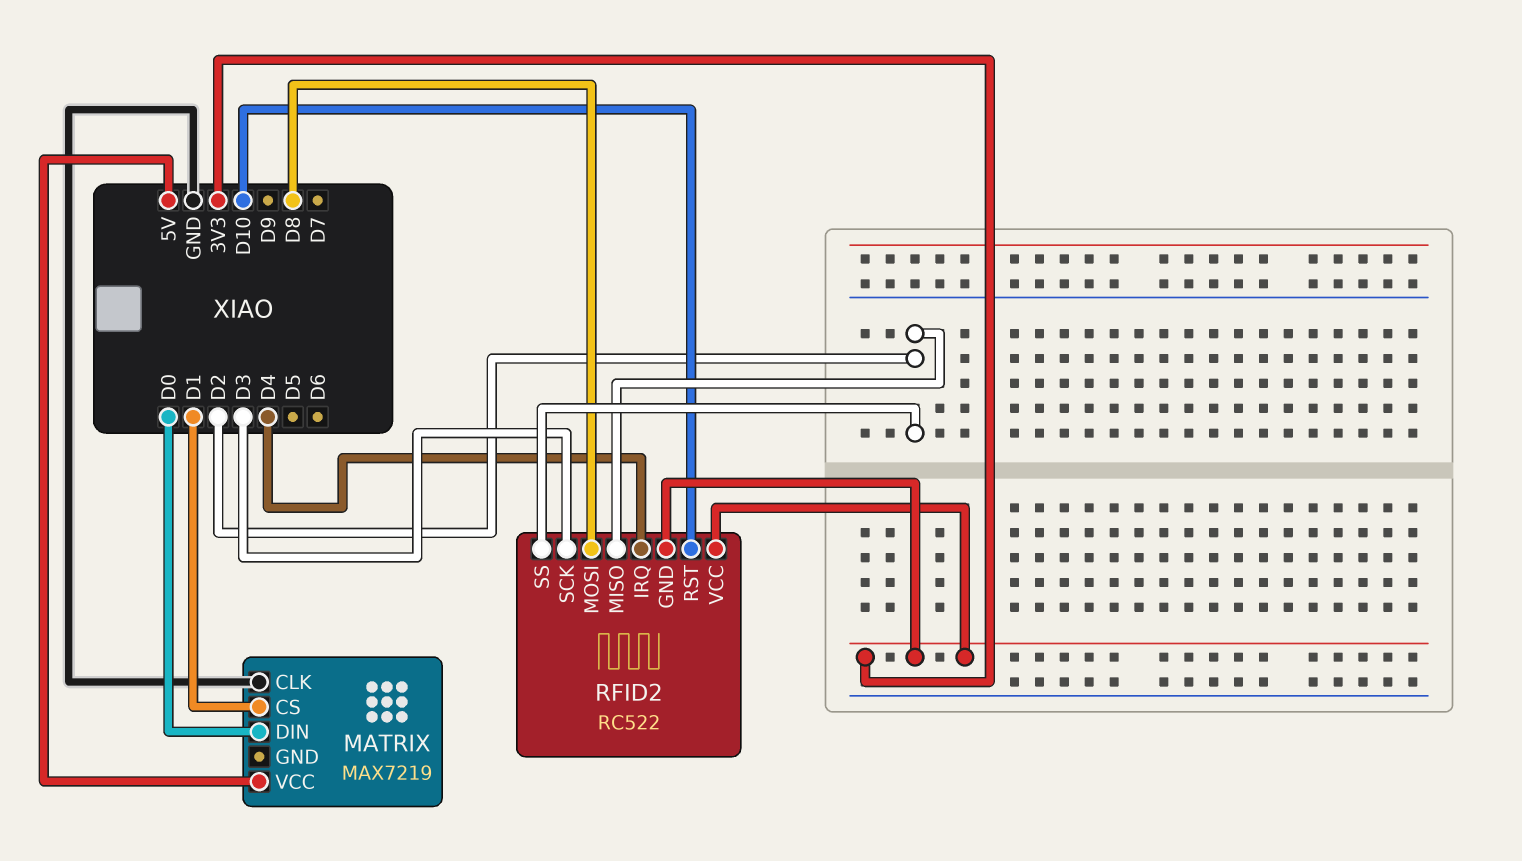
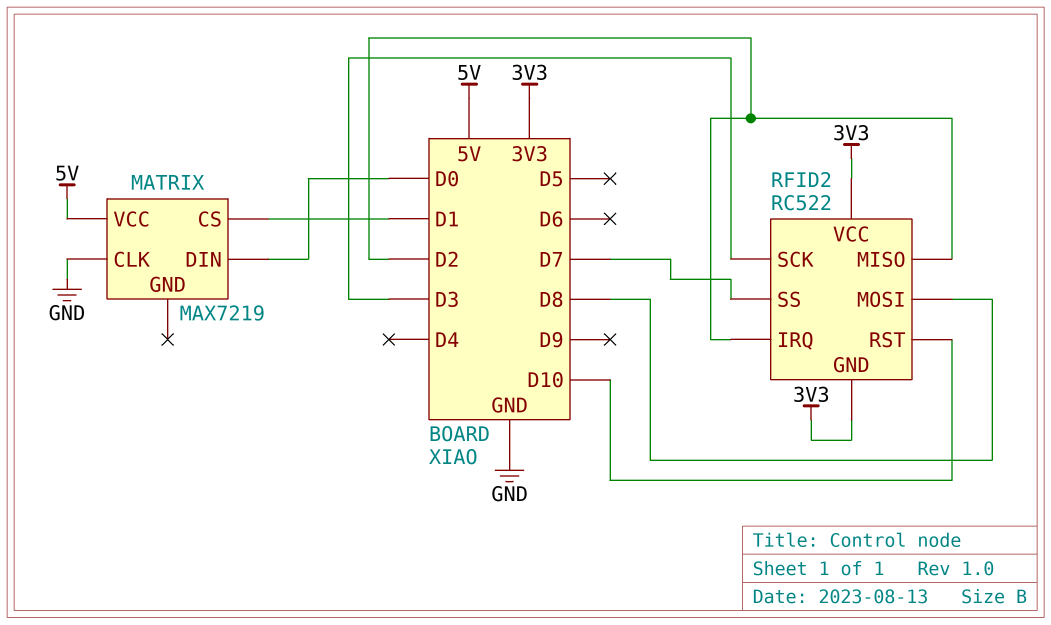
RFID2 pin IRQ: D4 -> D2
RFID2 pin SS: D2 -> D7

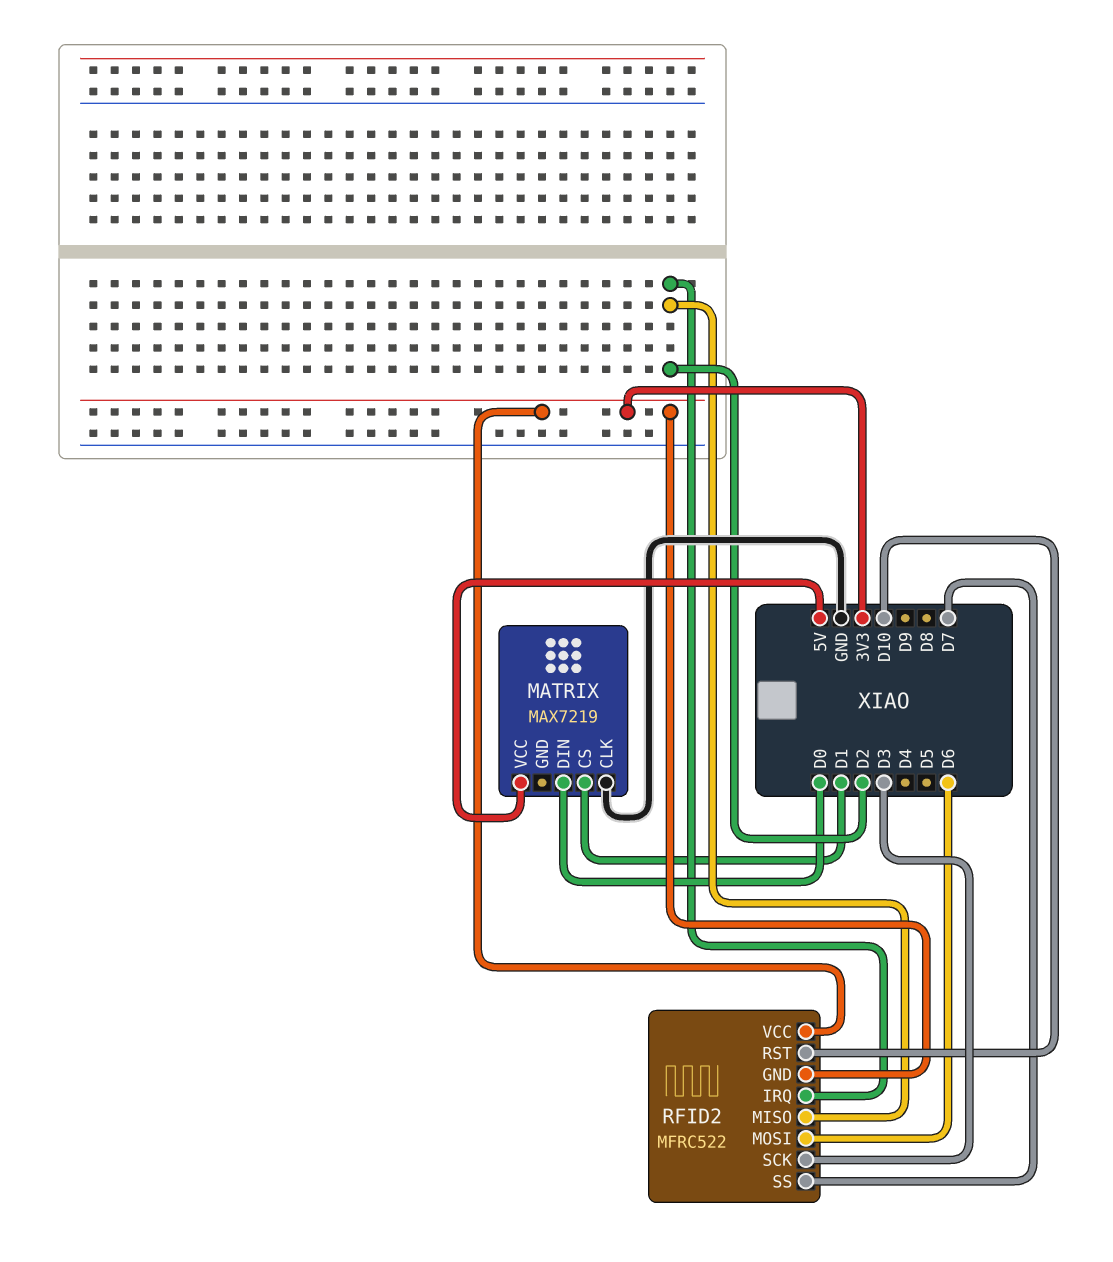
RFID2: RC522 -> MFRC522
RFID2 pin MOSI: D8 -> D6

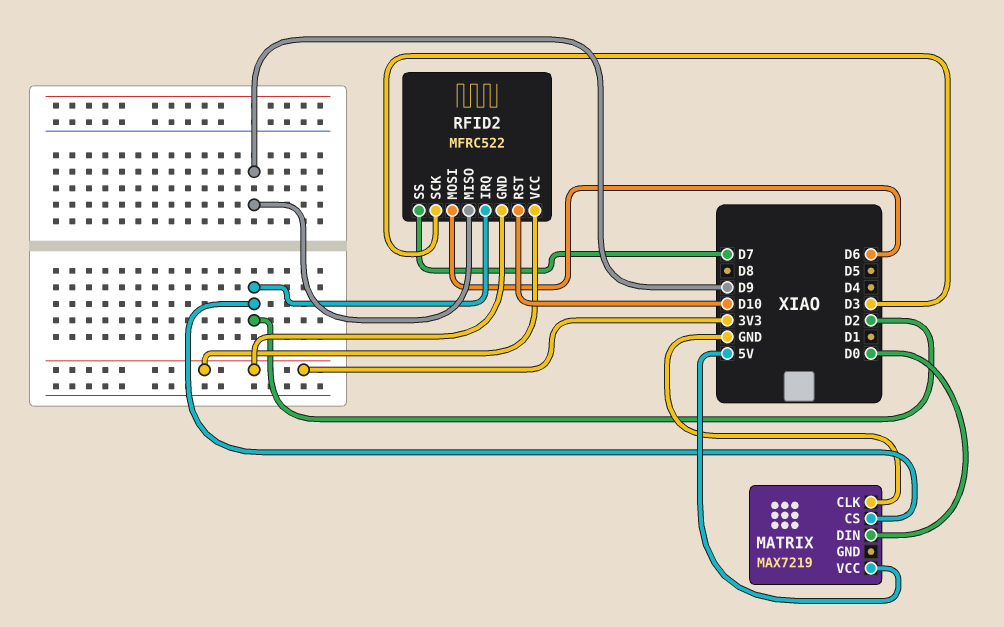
MATRIX pin CS: D1 -> D2
RFID2 pin MISO: D2 -> D9

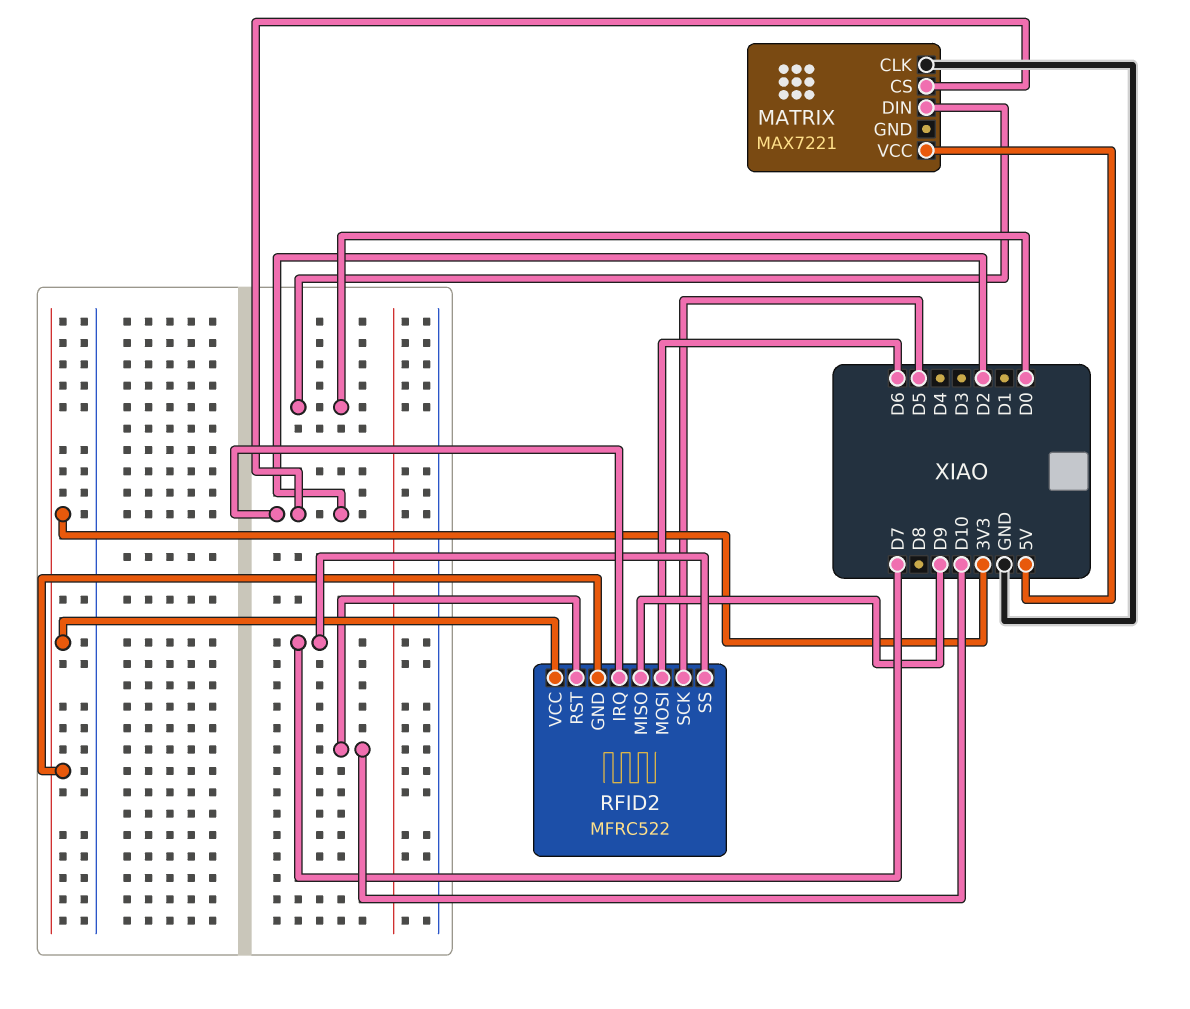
MATRIX: MAX7219 -> MAX7221
RFID2 pin SCK: D3 -> D5

